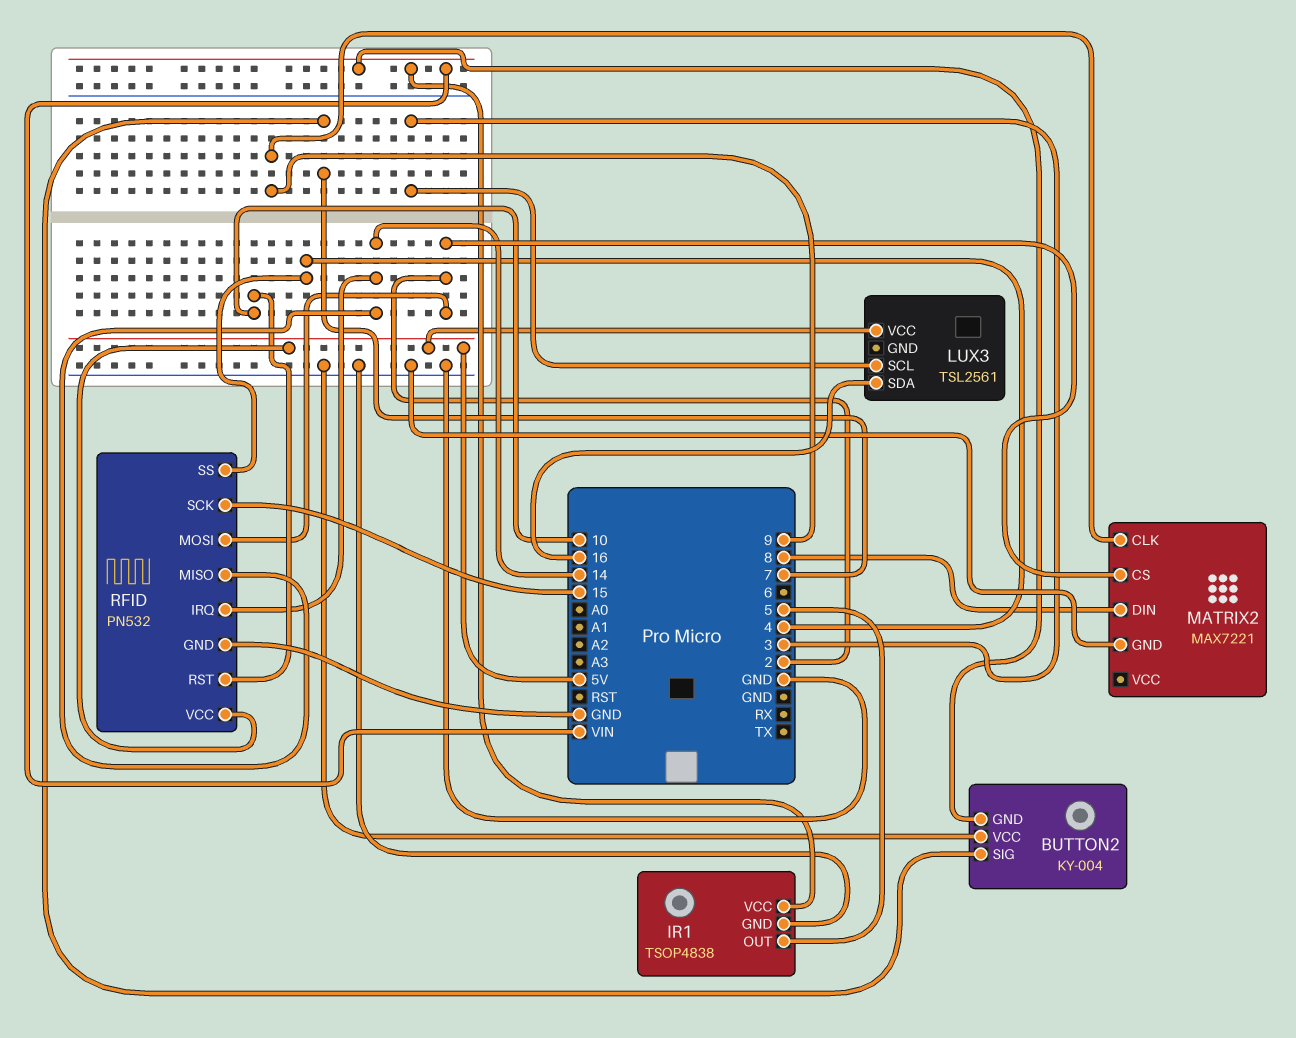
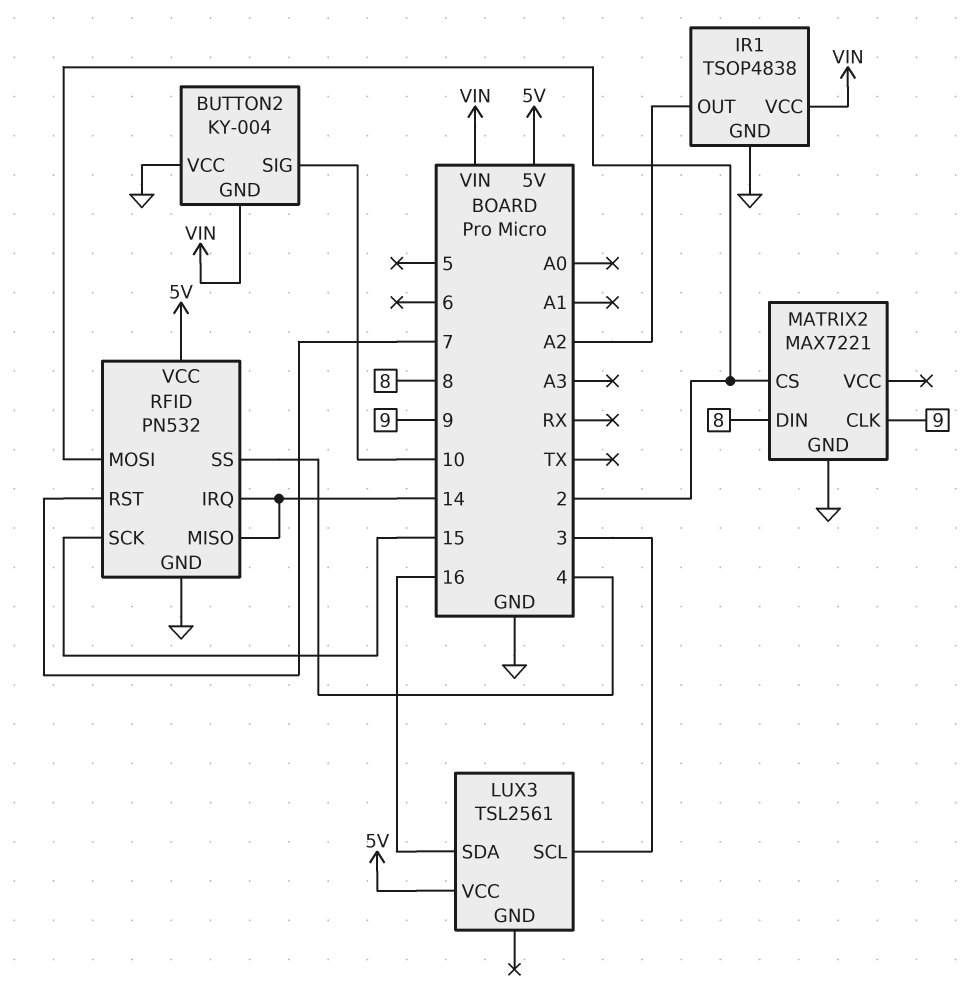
BUTTON2 pin SIG: 7 -> 10
IR1 pin OUT: 5 -> A2
RFID pin RST: 10 -> 7

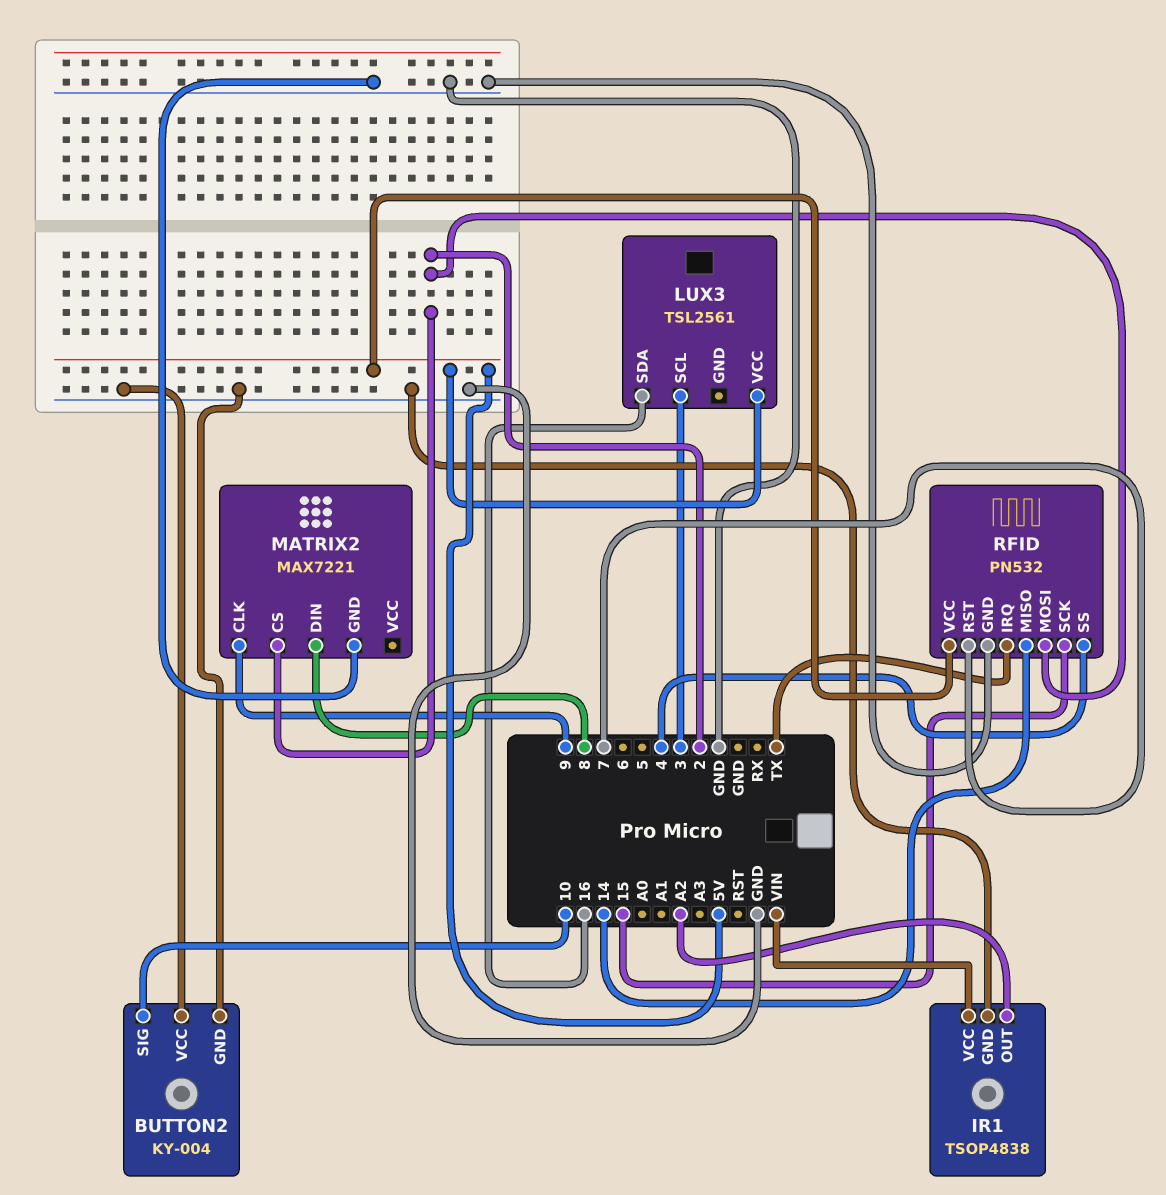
BUTTON2 pin GND: VIN -> GND
RFID pin IRQ: 14 -> TX

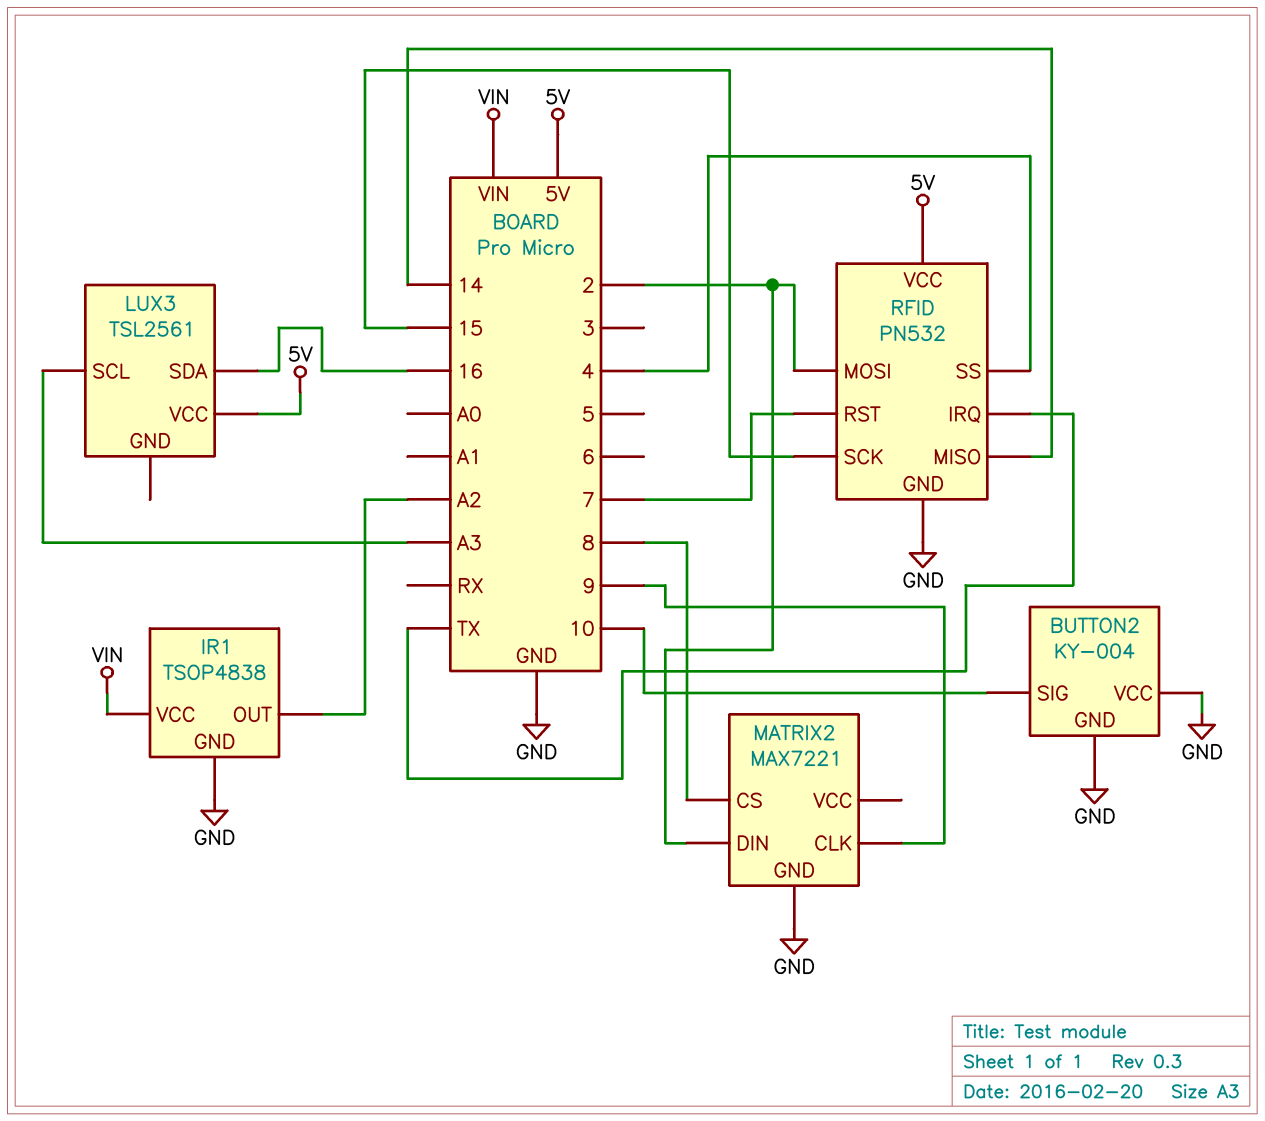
LUX3 pin SCL: 3 -> A3
MATRIX2 pin CS: 2 -> 8
MATRIX2 pin DIN: 8 -> 2

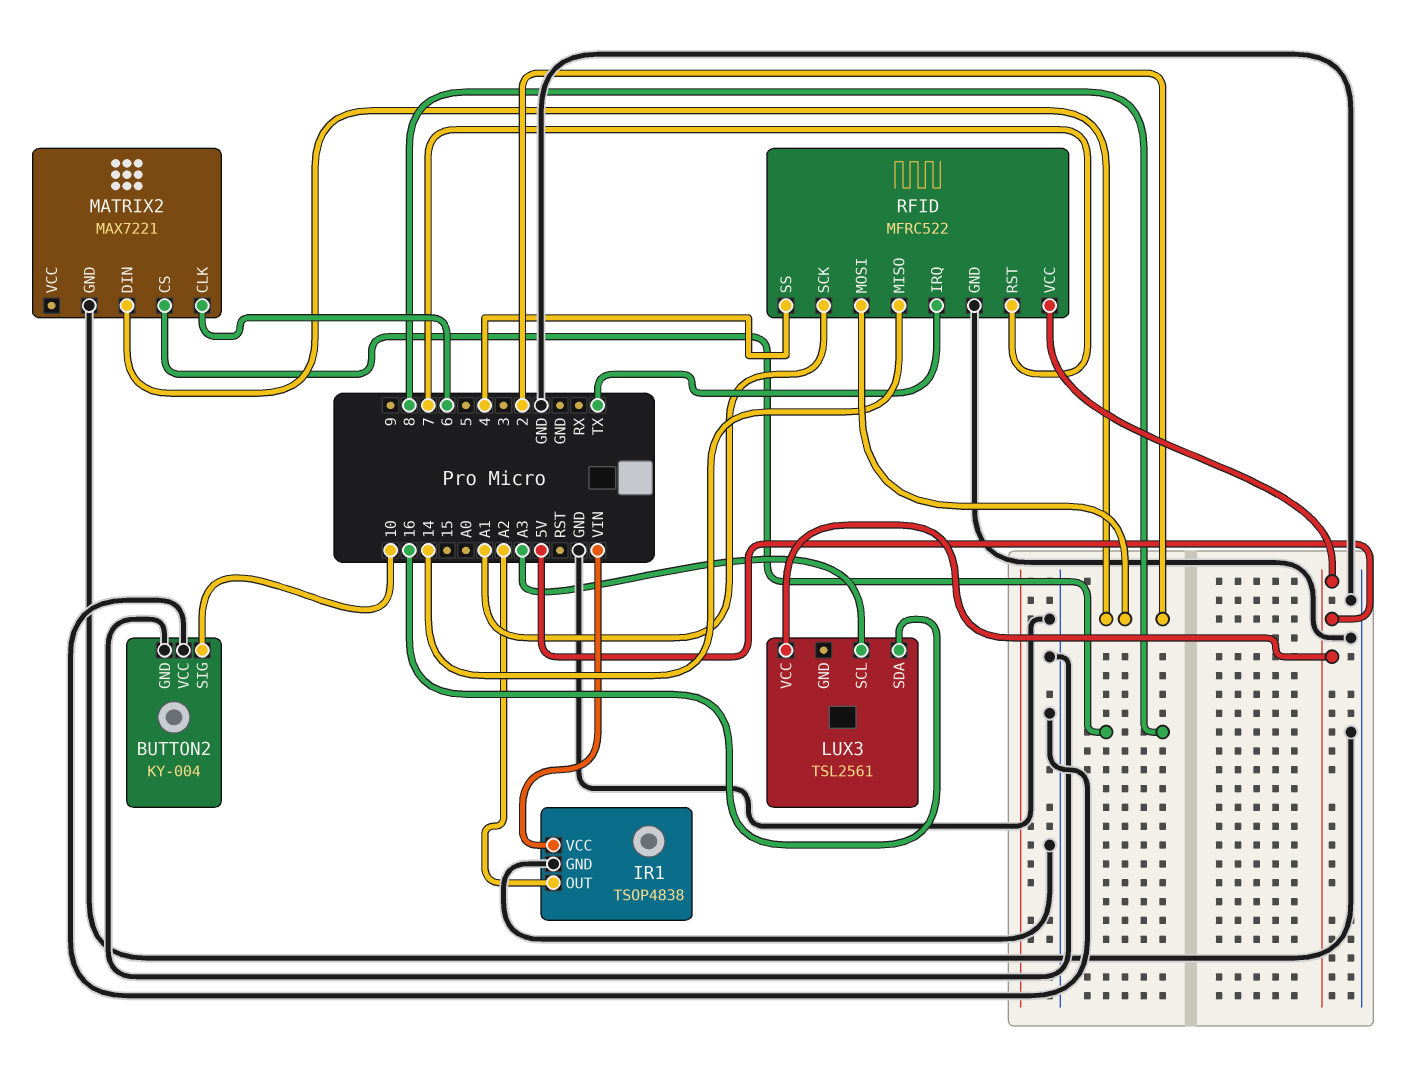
MATRIX2 pin CLK: 9 -> 6
RFID: PN532 -> MFRC522
RFID pin SCK: 15 -> A1

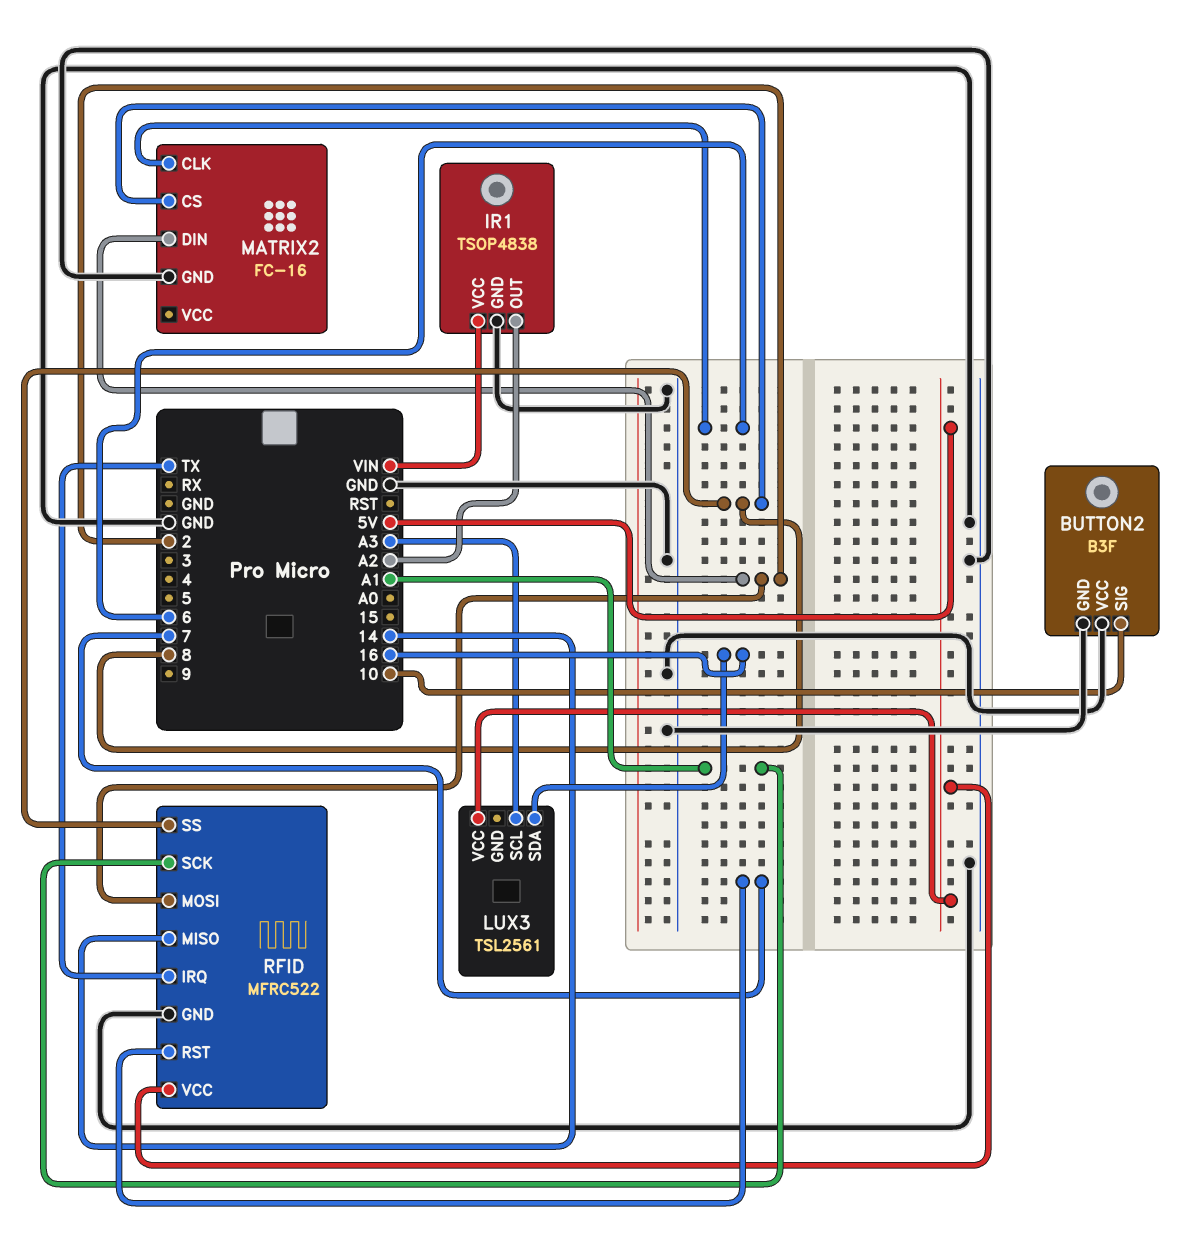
BUTTON2: KY-004 -> B3F
MATRIX2: MAX7221 -> FC-16
RFID pin SS: 4 -> 8

